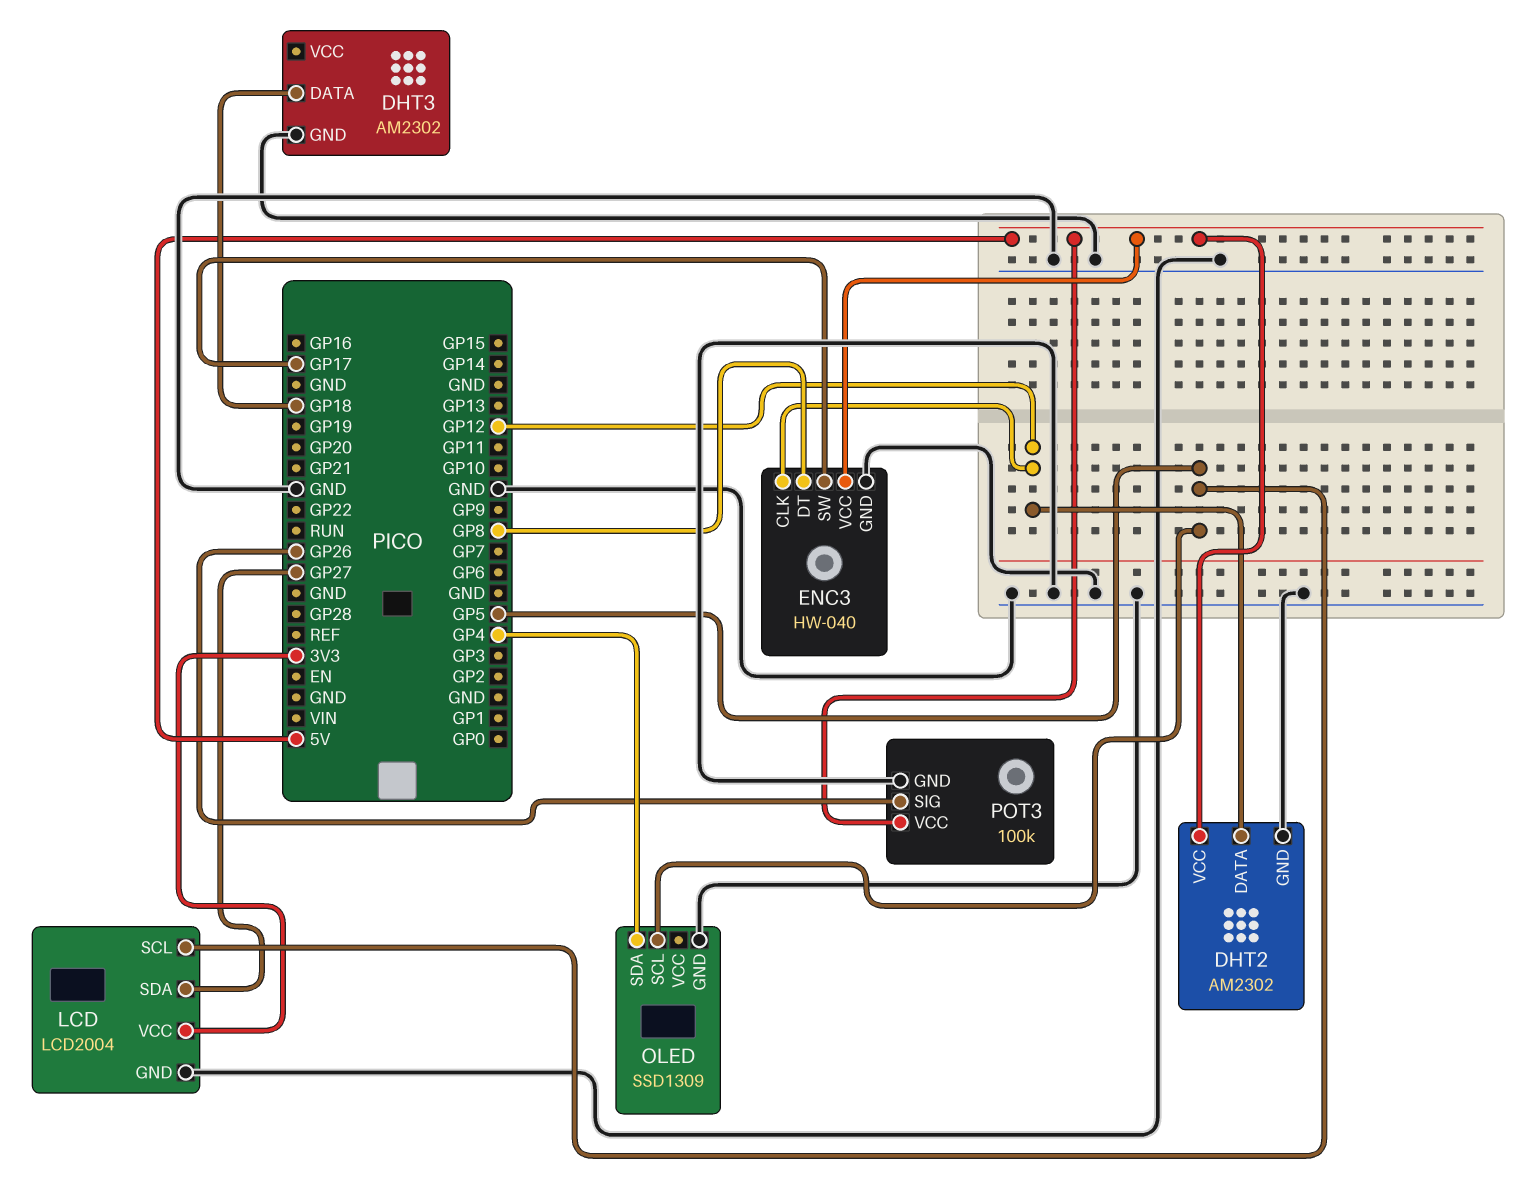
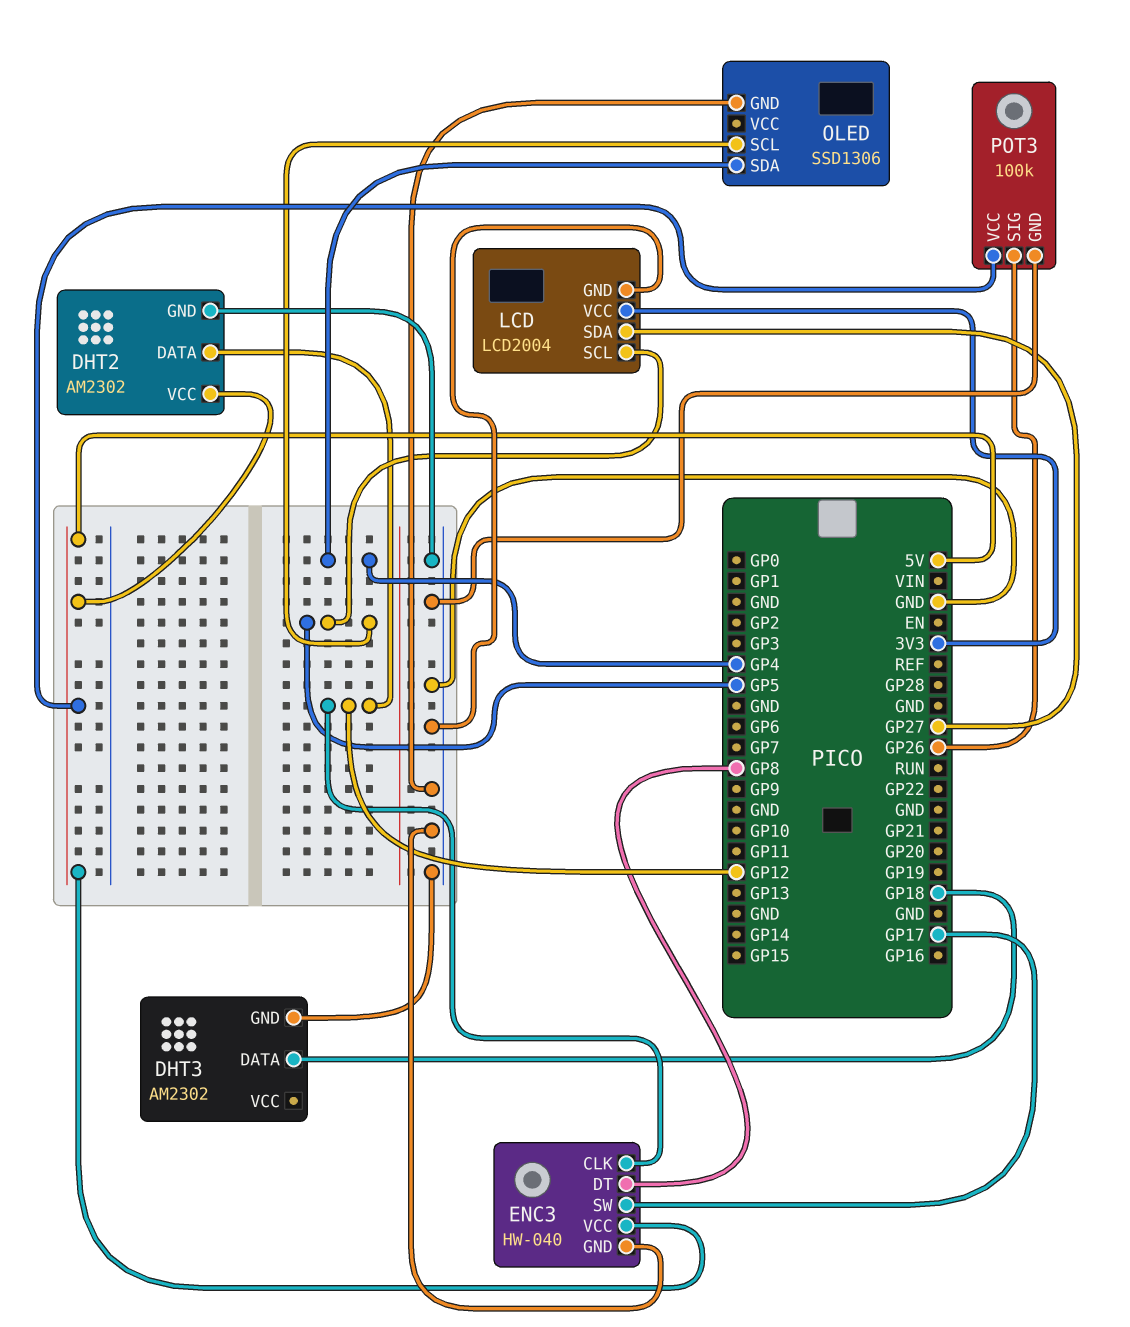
OLED: SSD1309 -> SSD1306

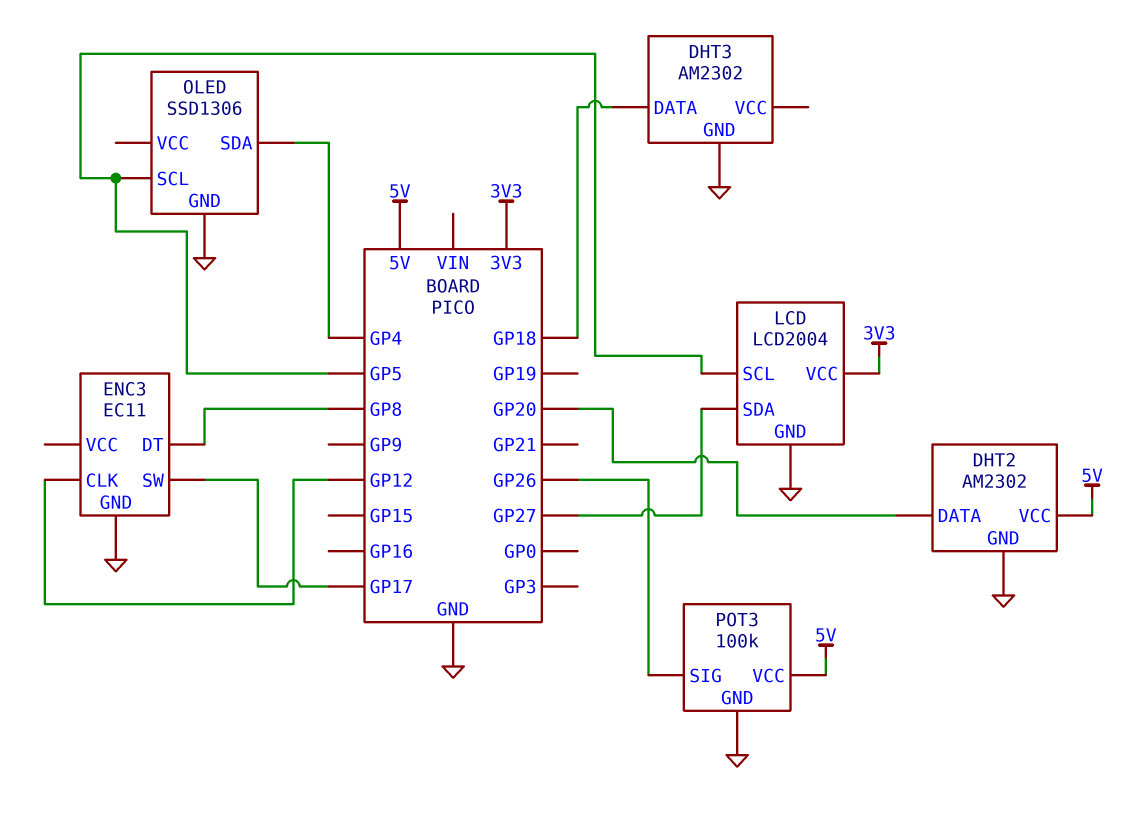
DHT2 pin DATA: GP12 -> GP20
ENC3: HW-040 -> EC11
ENC3 pin VCC: 5V -> none

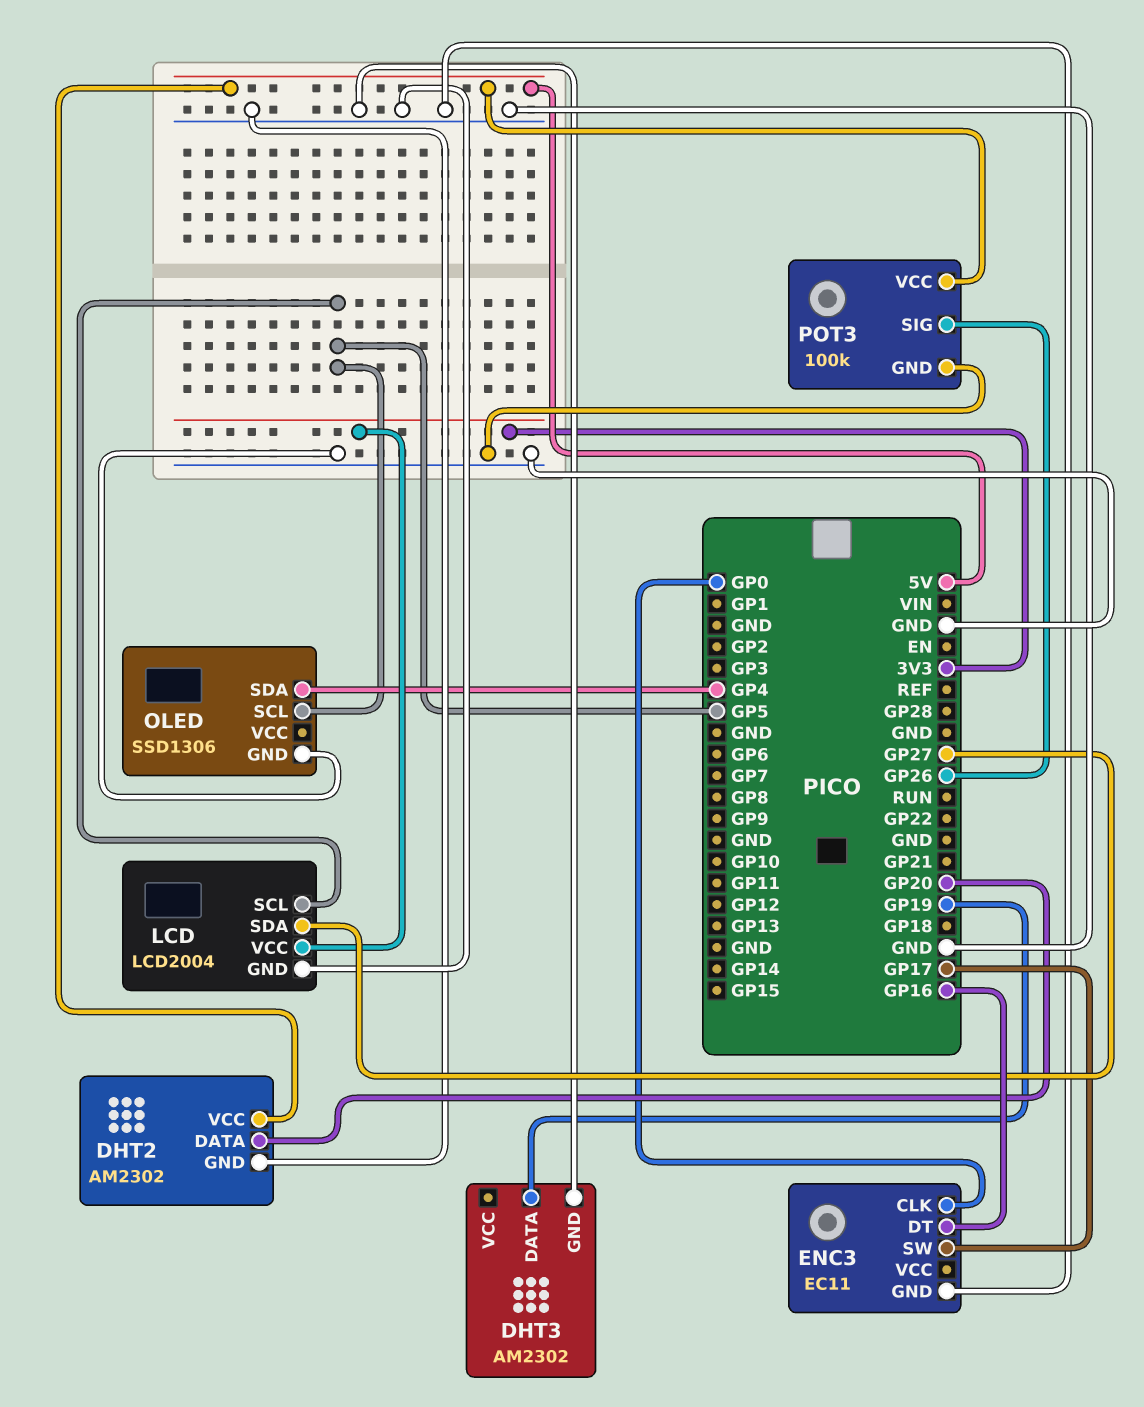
DHT3 pin DATA: GP18 -> GP19
ENC3 pin CLK: GP12 -> GP0
ENC3 pin DT: GP8 -> GP16

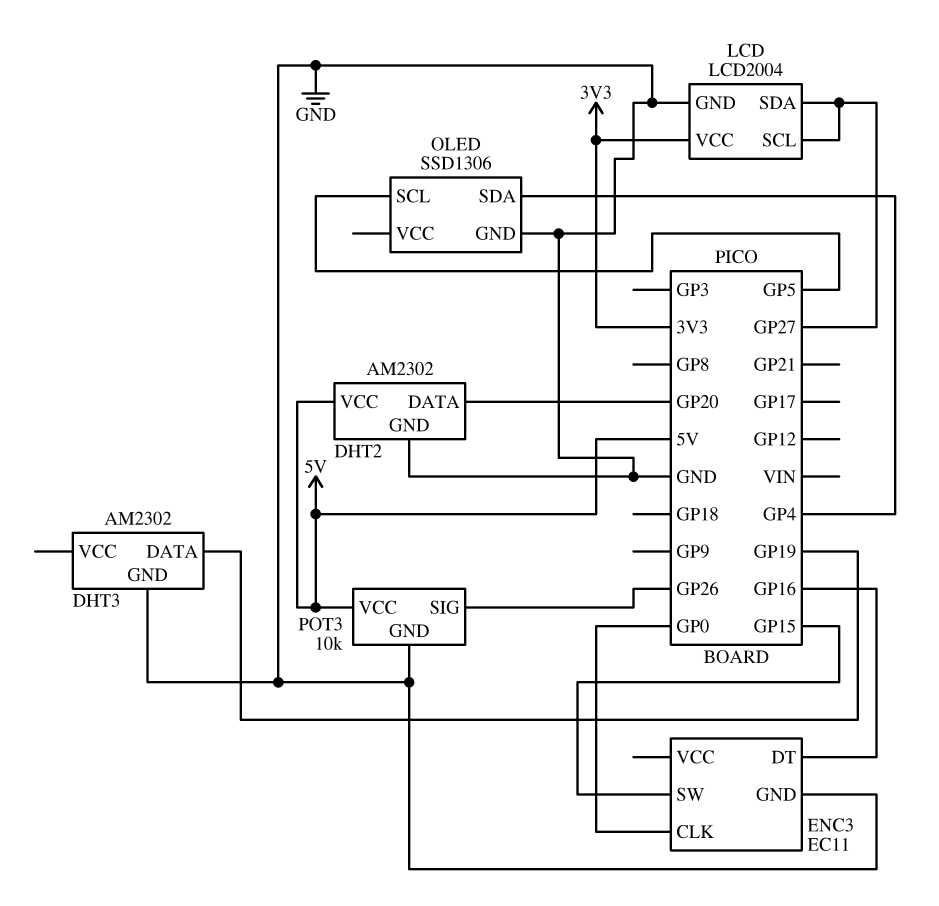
ENC3 pin SW: GP17 -> GP15
LCD pin SCL: GP5 -> GP27
POT3: 100k -> 10k

